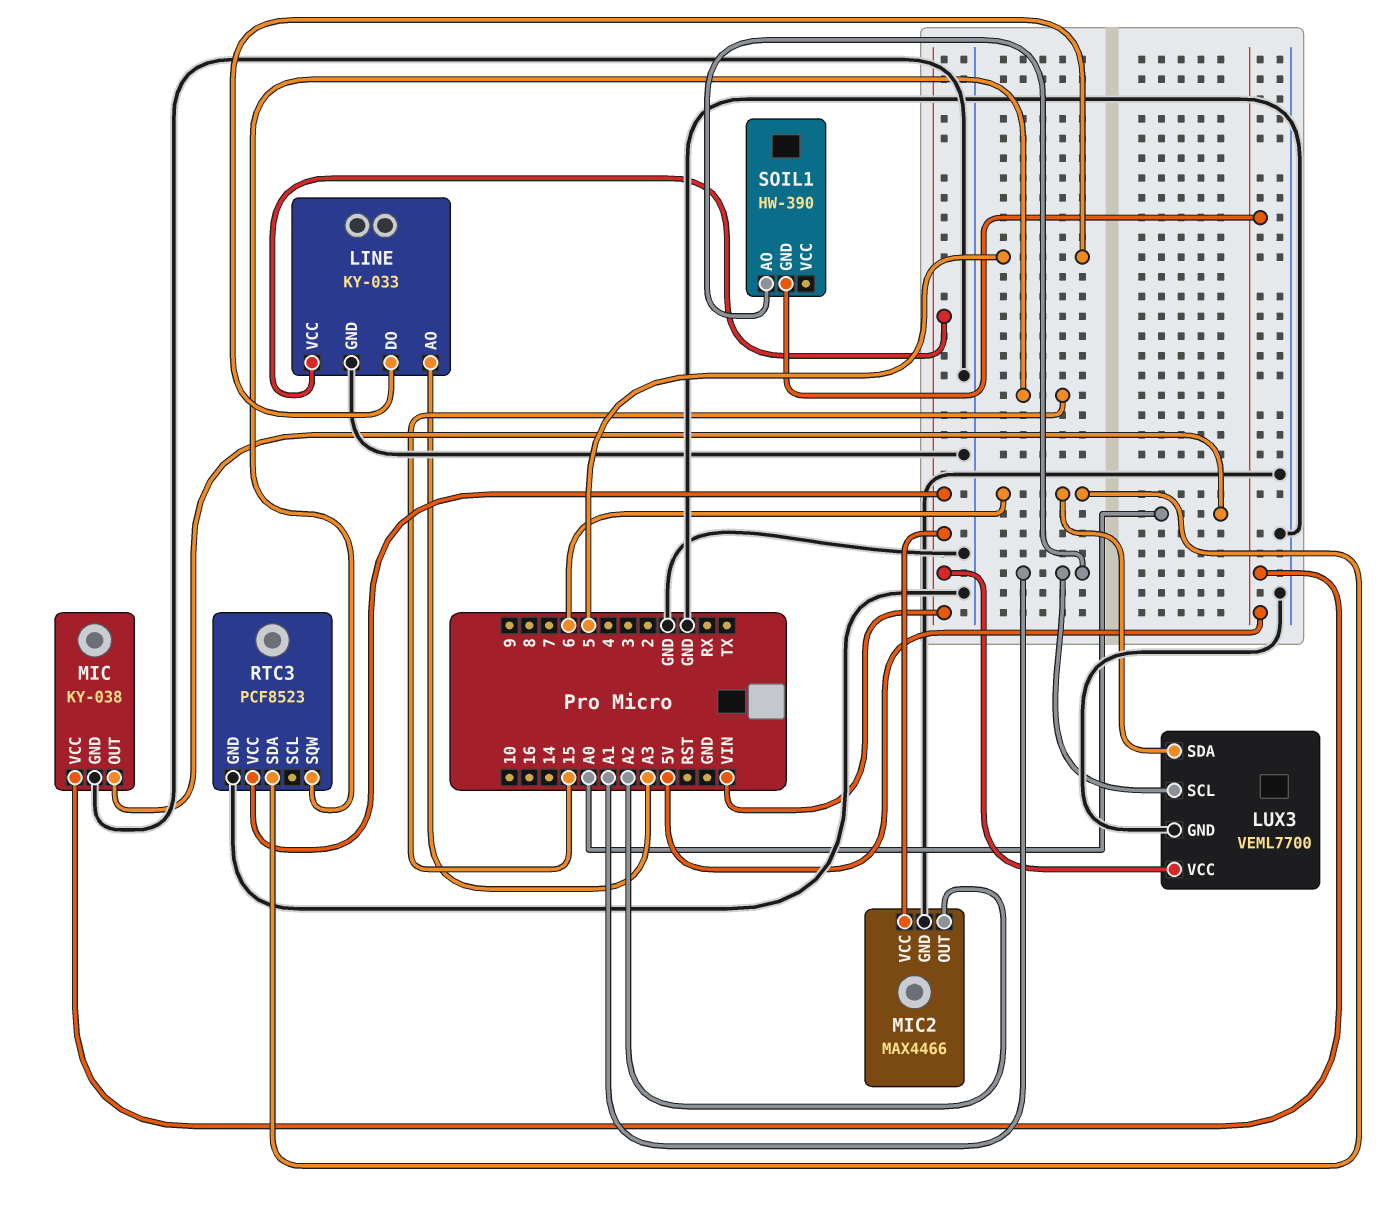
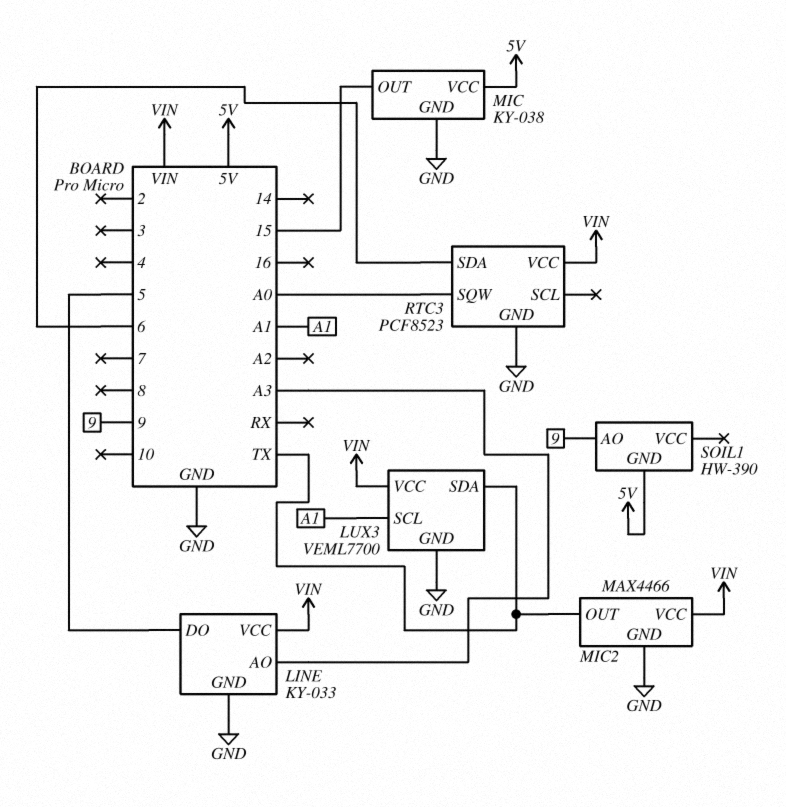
LUX3 pin SDA: 6 -> TX
MIC pin OUT: A0 -> 15
MIC2 pin OUT: A2 -> TX
RTC3 pin SQW: 15 -> A0
SOIL1 pin AO: A1 -> 9

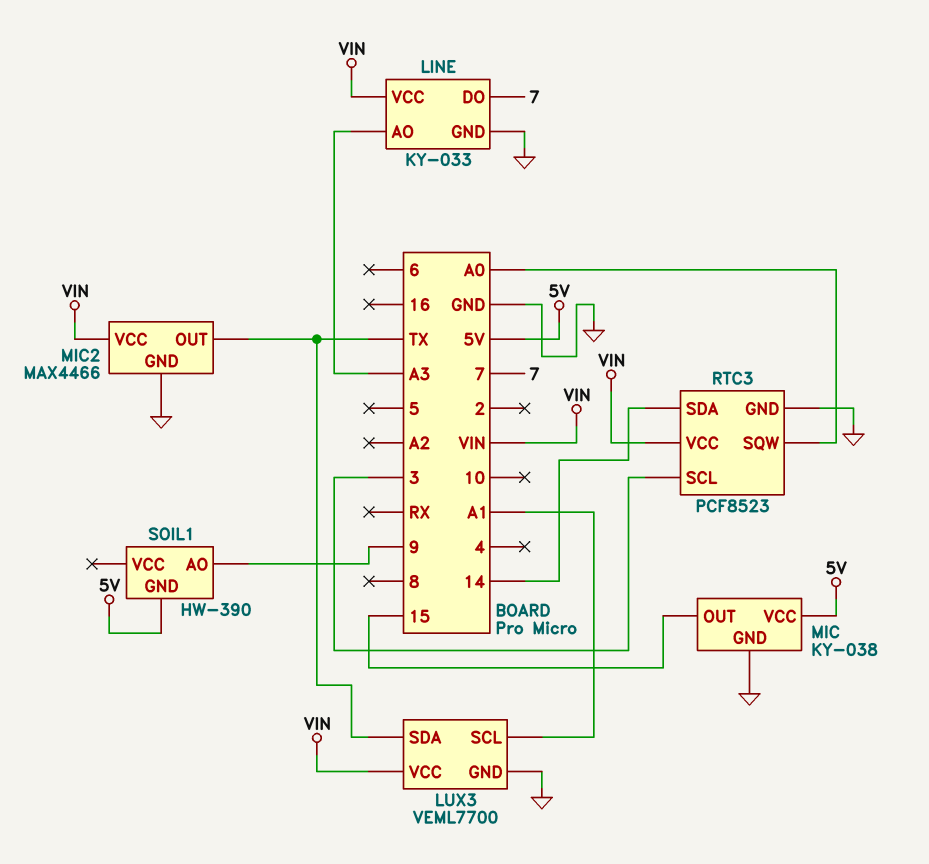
LINE pin DO: 5 -> 7
RTC3 pin SCL: none -> 3
RTC3 pin SDA: 6 -> 14

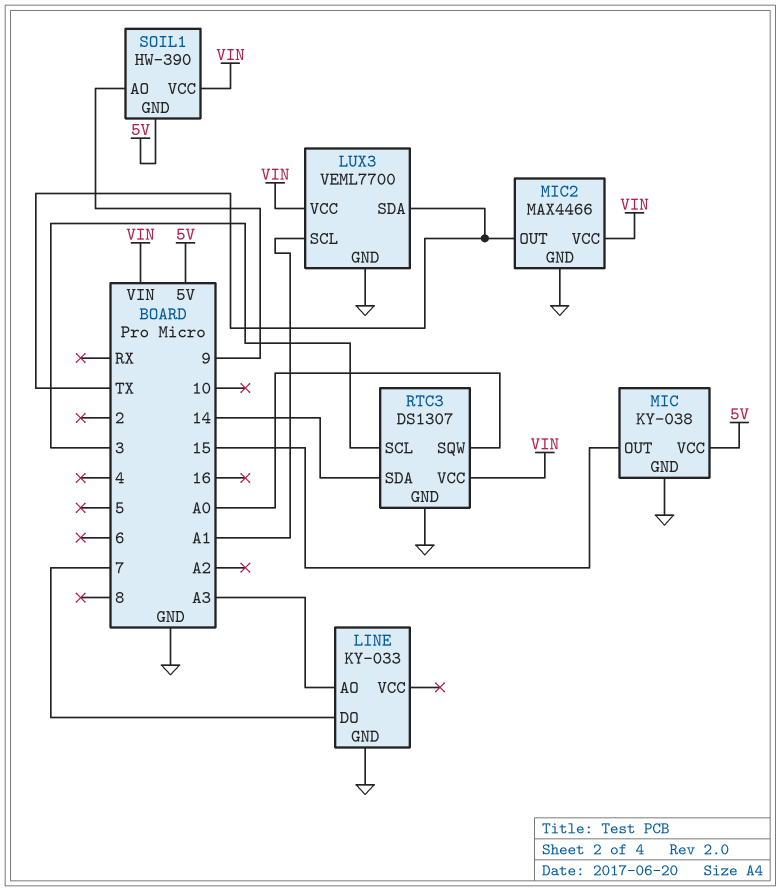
LINE pin VCC: VIN -> none
RTC3: PCF8523 -> DS1307
SOIL1 pin VCC: none -> VIN

